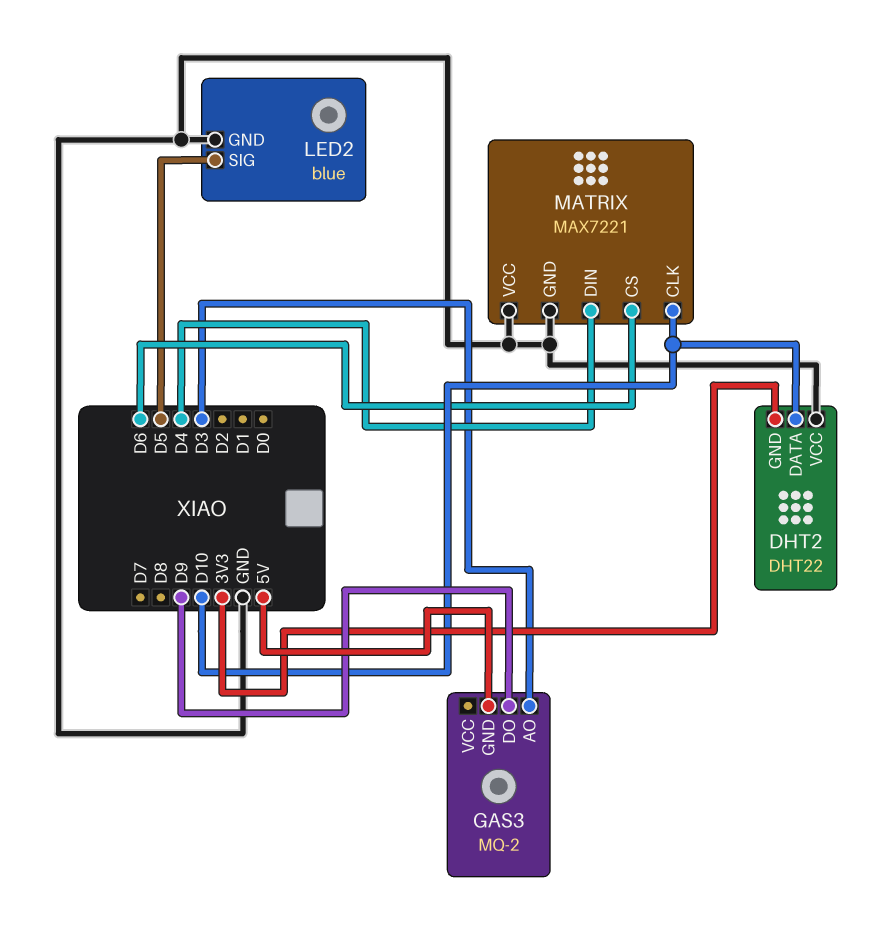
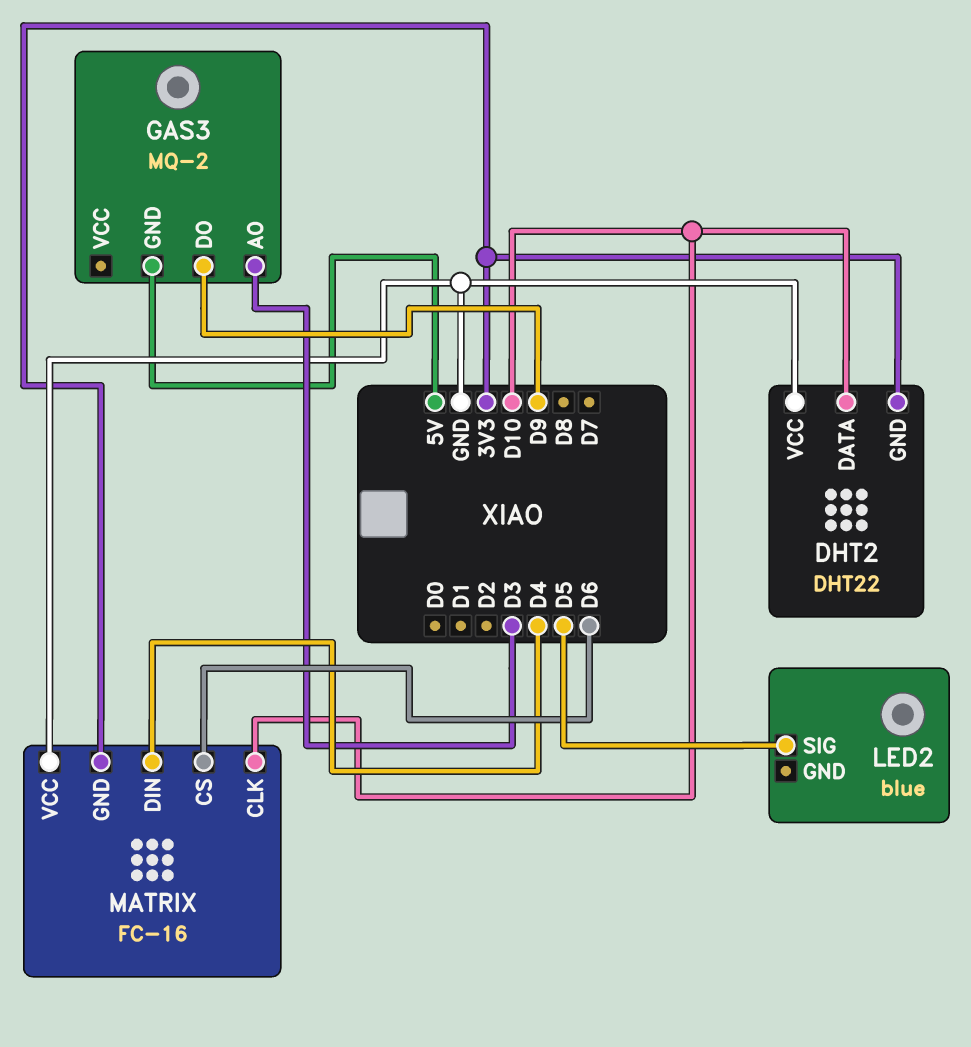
LED2 pin GND: GND -> none
MATRIX: MAX7221 -> FC-16
MATRIX pin GND: GND -> 3V3

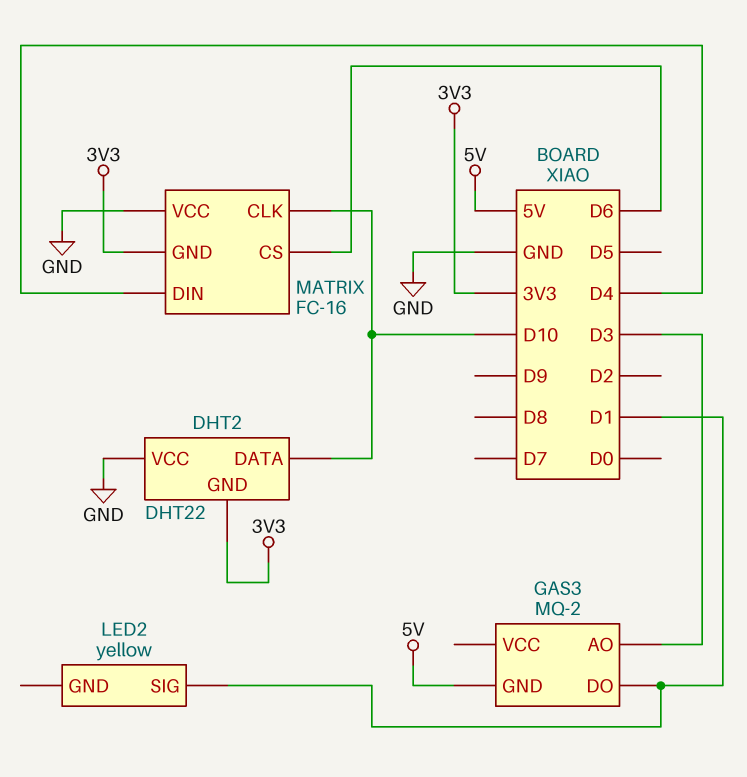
GAS3 pin DO: D9 -> D1
LED2: blue -> yellow
LED2 pin SIG: D5 -> D1

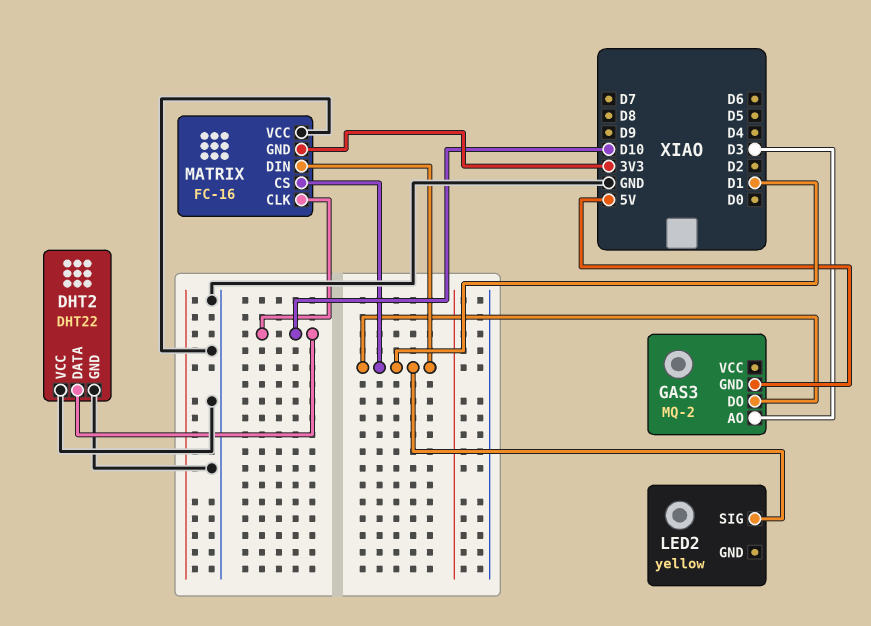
DHT2 pin GND: 3V3 -> GND
MATRIX pin CS: D6 -> D1
MATRIX pin DIN: D4 -> D1

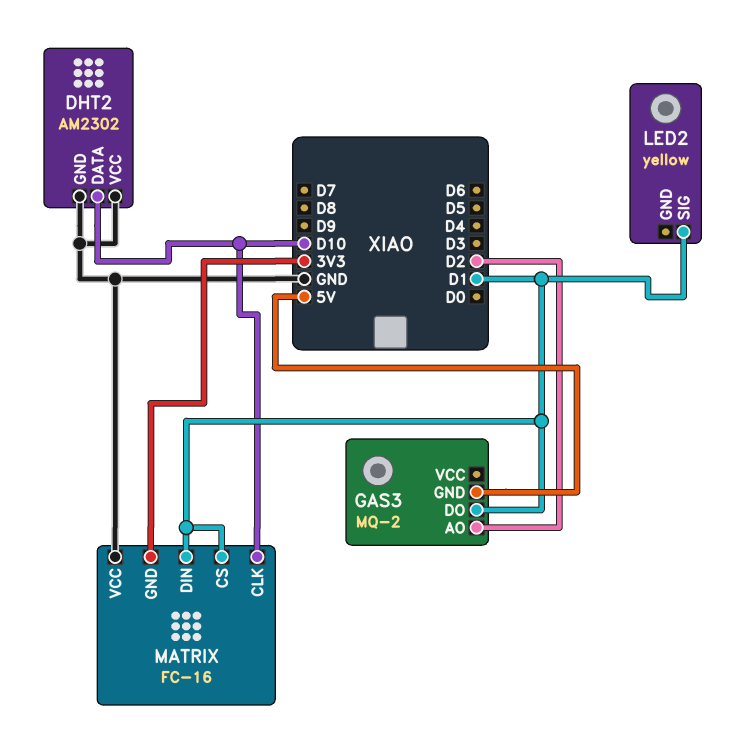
DHT2: DHT22 -> AM2302
GAS3 pin AO: D3 -> D2

